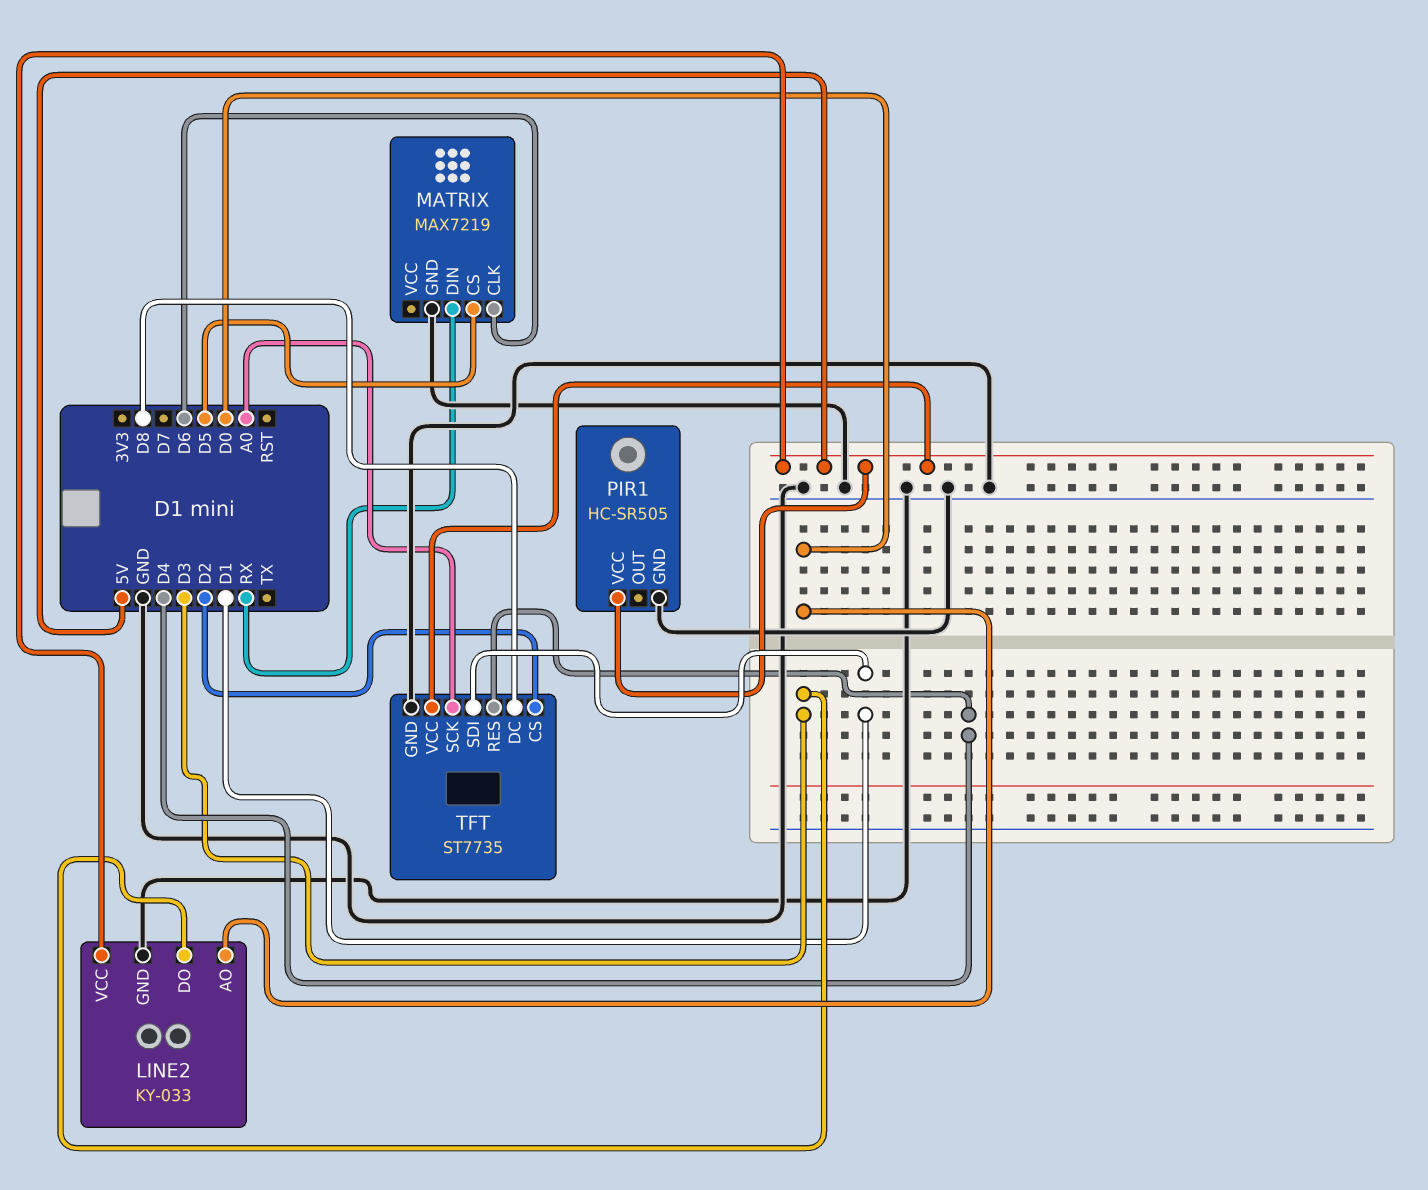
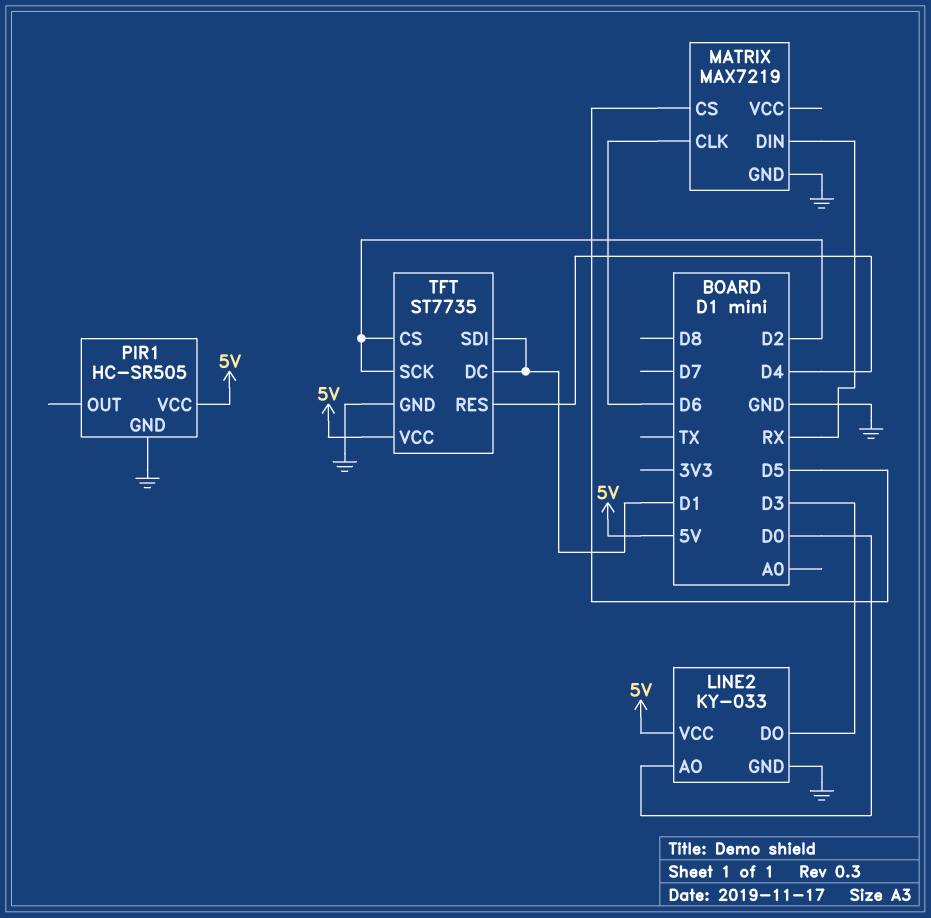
TFT pin DC: D8 -> D1
TFT pin SCK: A0 -> D2

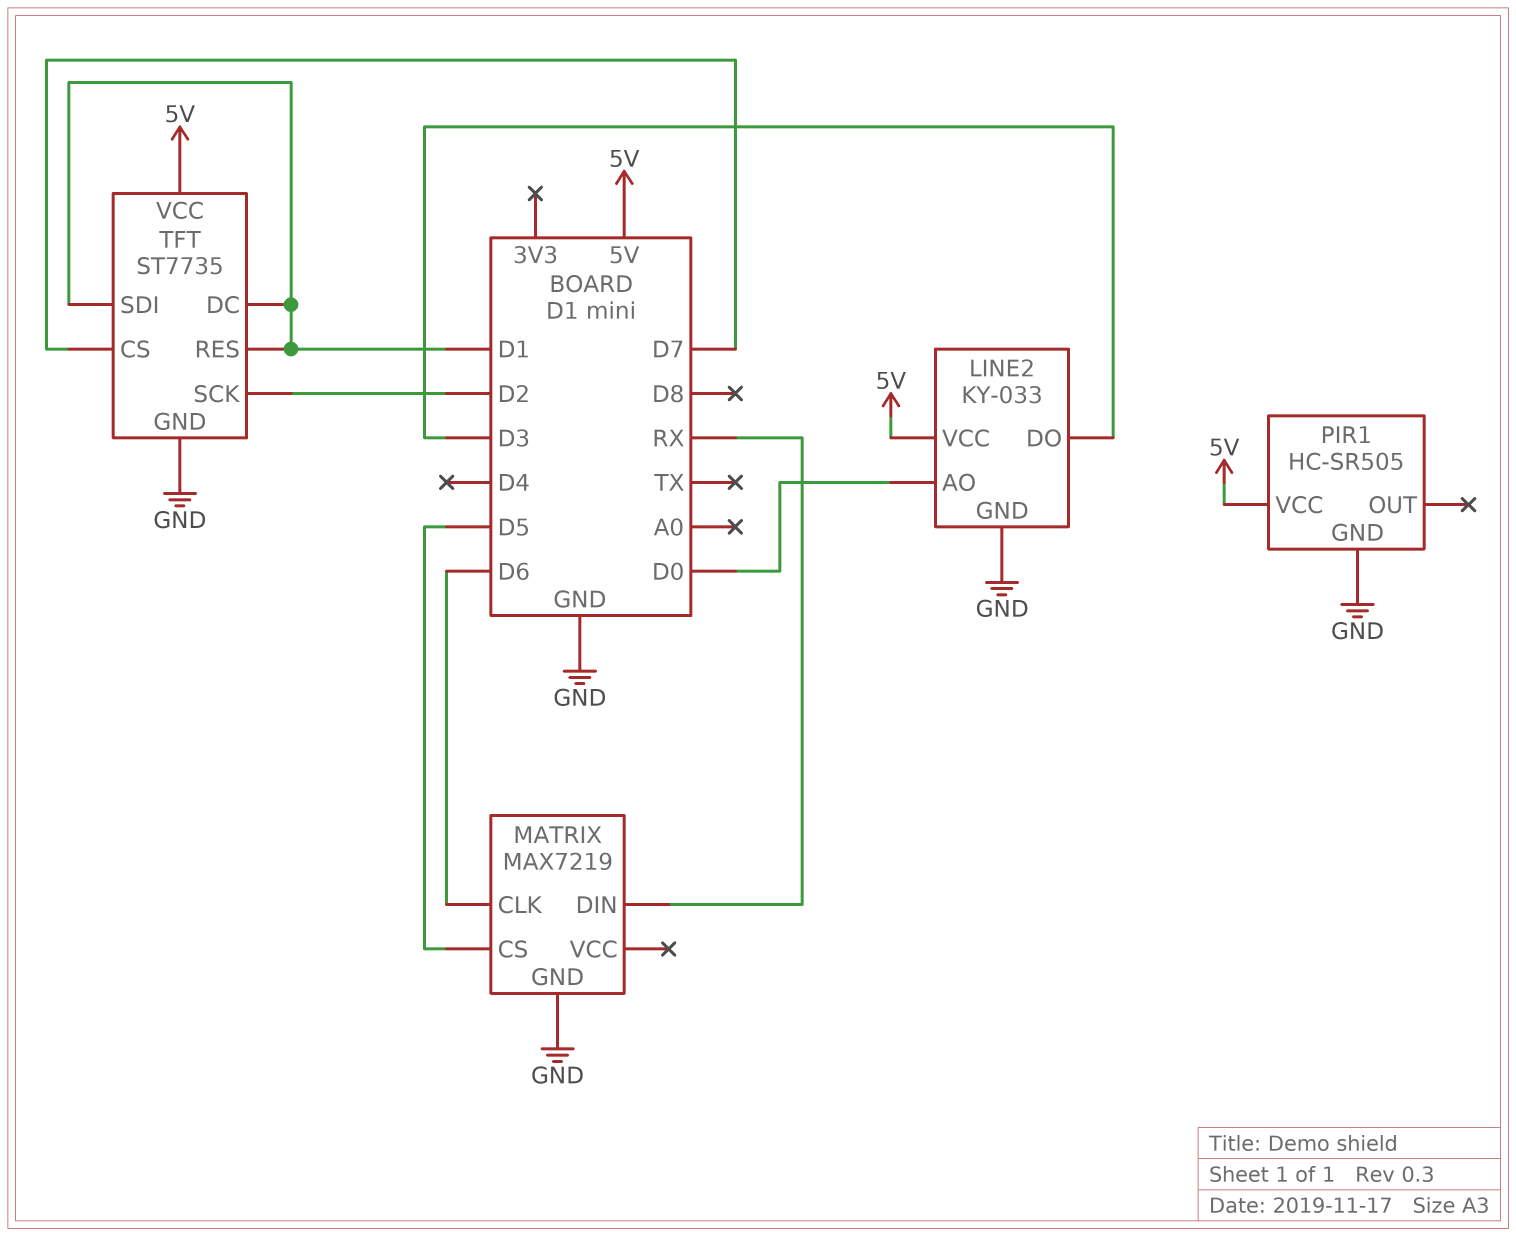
TFT pin CS: D2 -> D7
TFT pin RES: D4 -> D1

